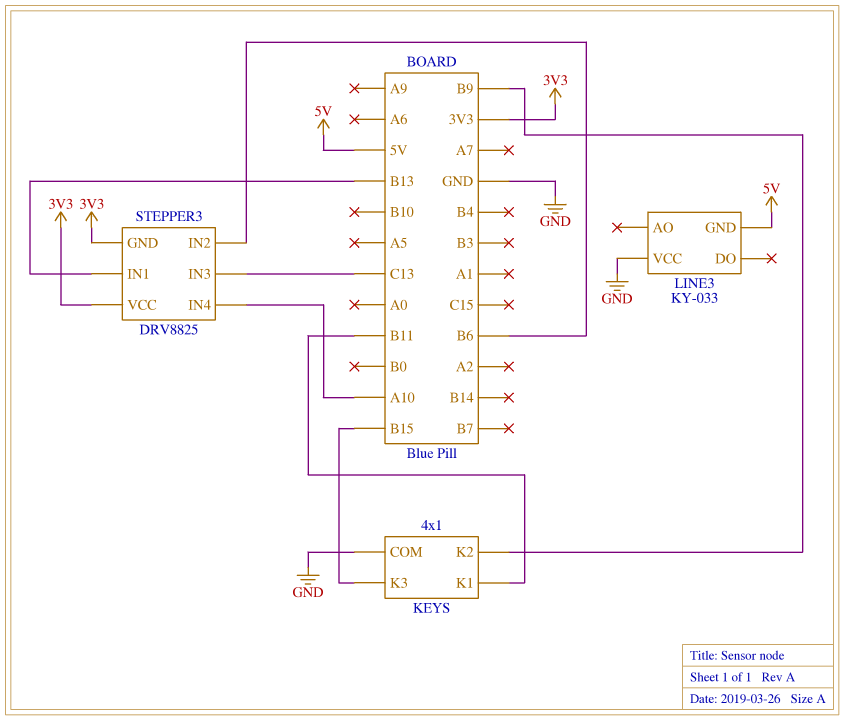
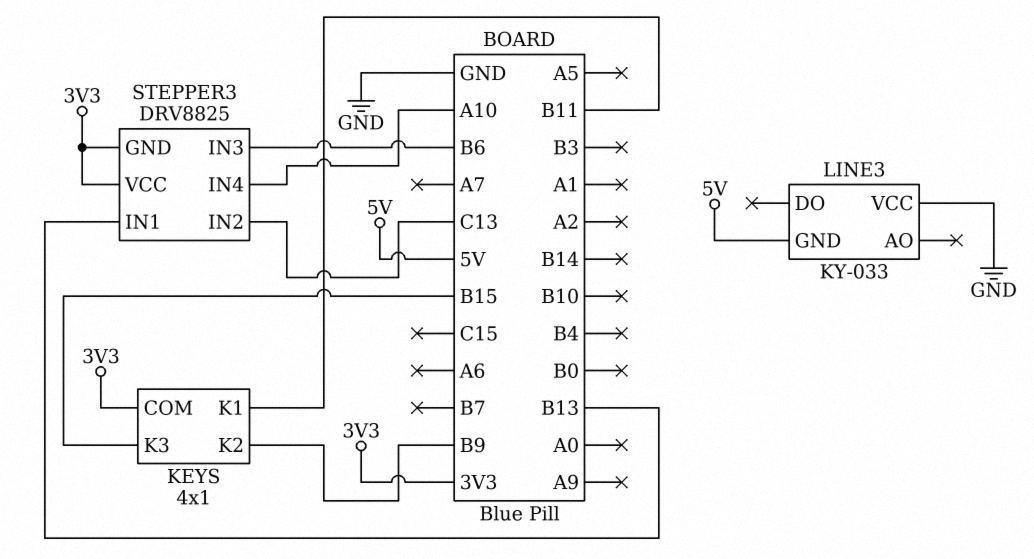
KEYS pin COM: GND -> 3V3
STEPPER3 pin IN2: B6 -> C13
STEPPER3 pin IN3: C13 -> B6

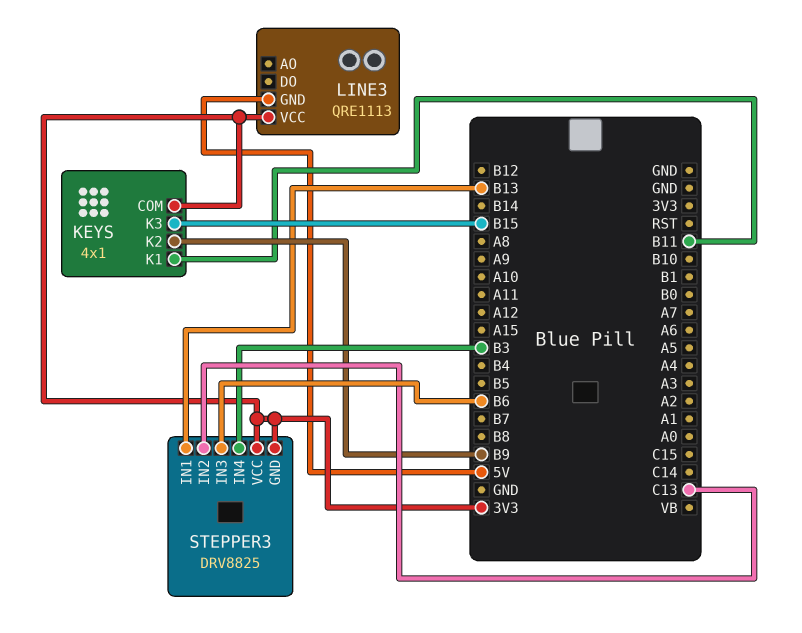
LINE3: KY-033 -> QRE1113
LINE3 pin VCC: GND -> 3V3
STEPPER3 pin IN4: A10 -> B3

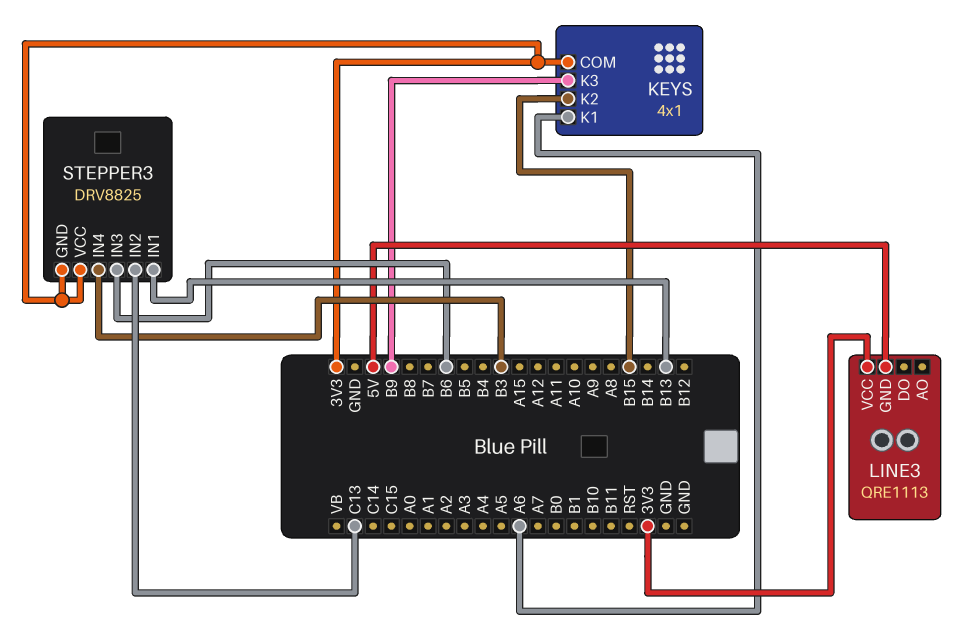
KEYS pin K1: B11 -> A6
KEYS pin K2: B9 -> B15
KEYS pin K3: B15 -> B9

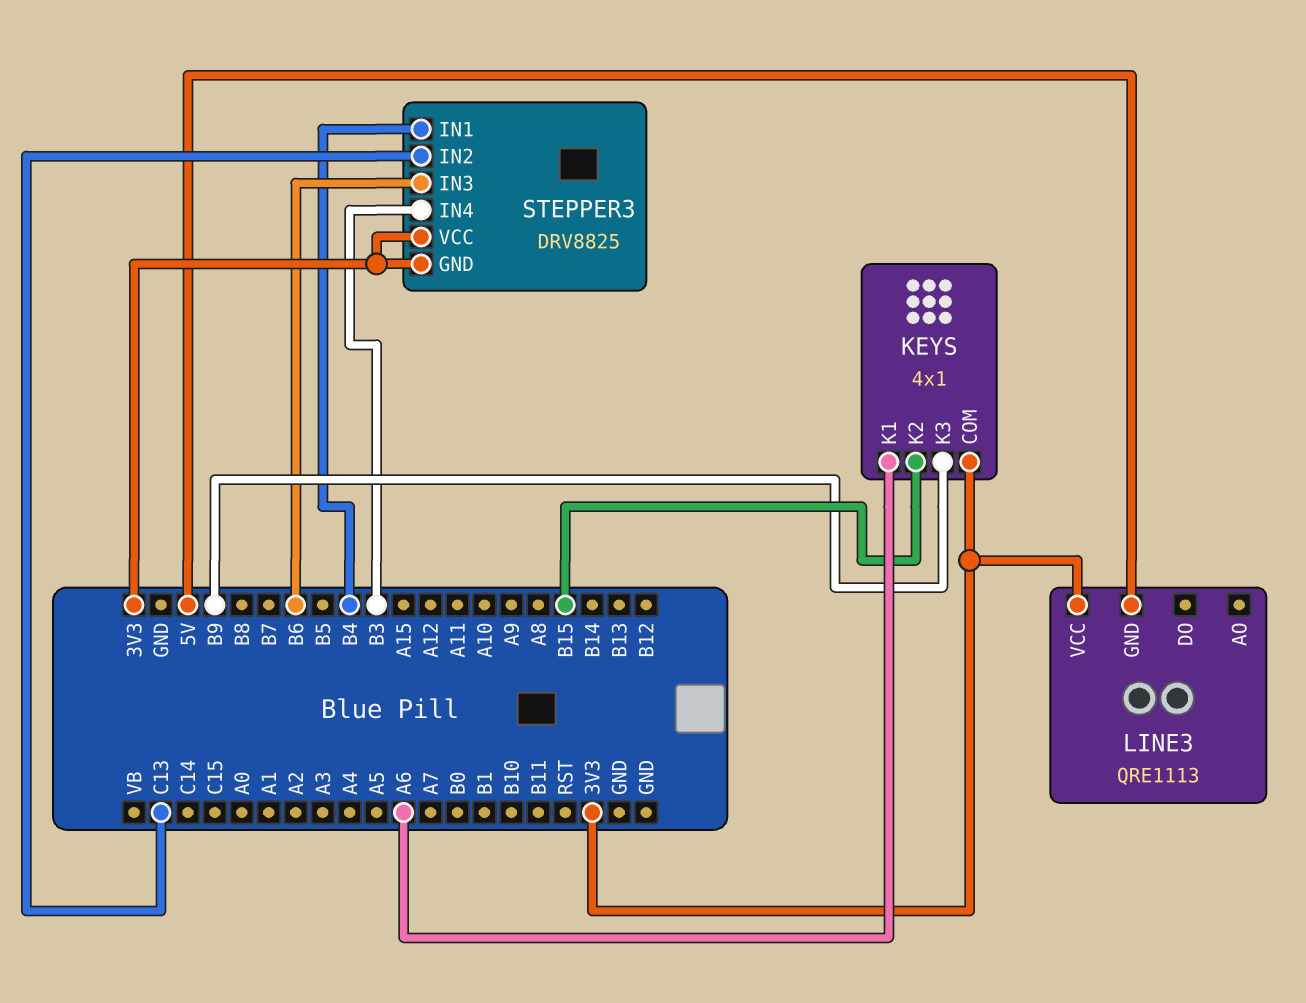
STEPPER3 pin IN1: B13 -> B4

